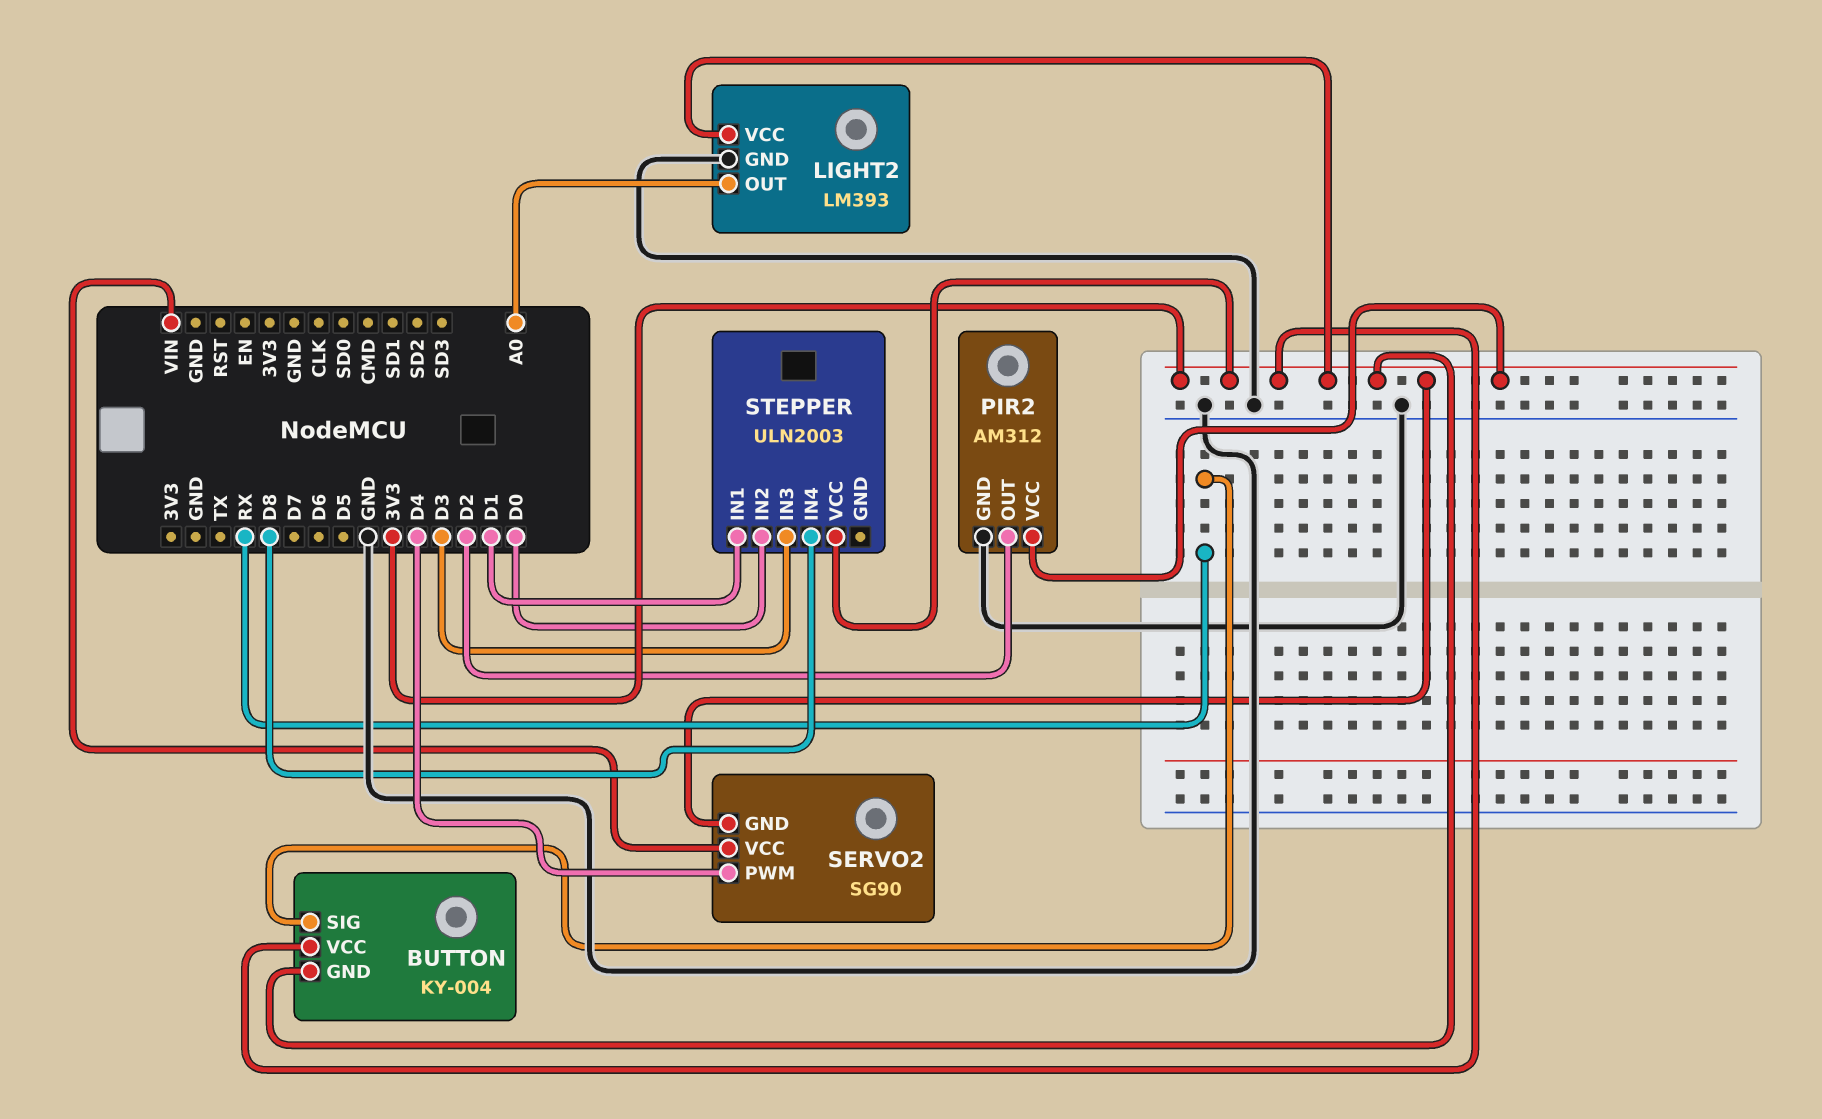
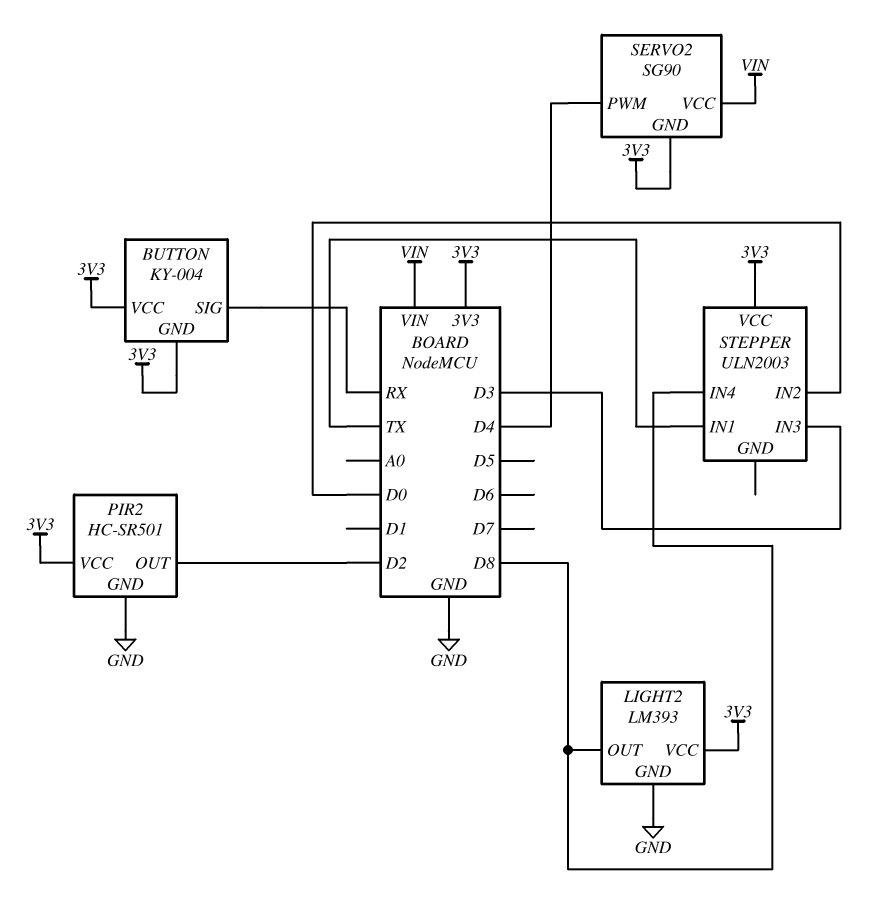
LIGHT2 pin OUT: A0 -> D8
PIR2: AM312 -> HC-SR501
STEPPER pin IN1: D1 -> TX

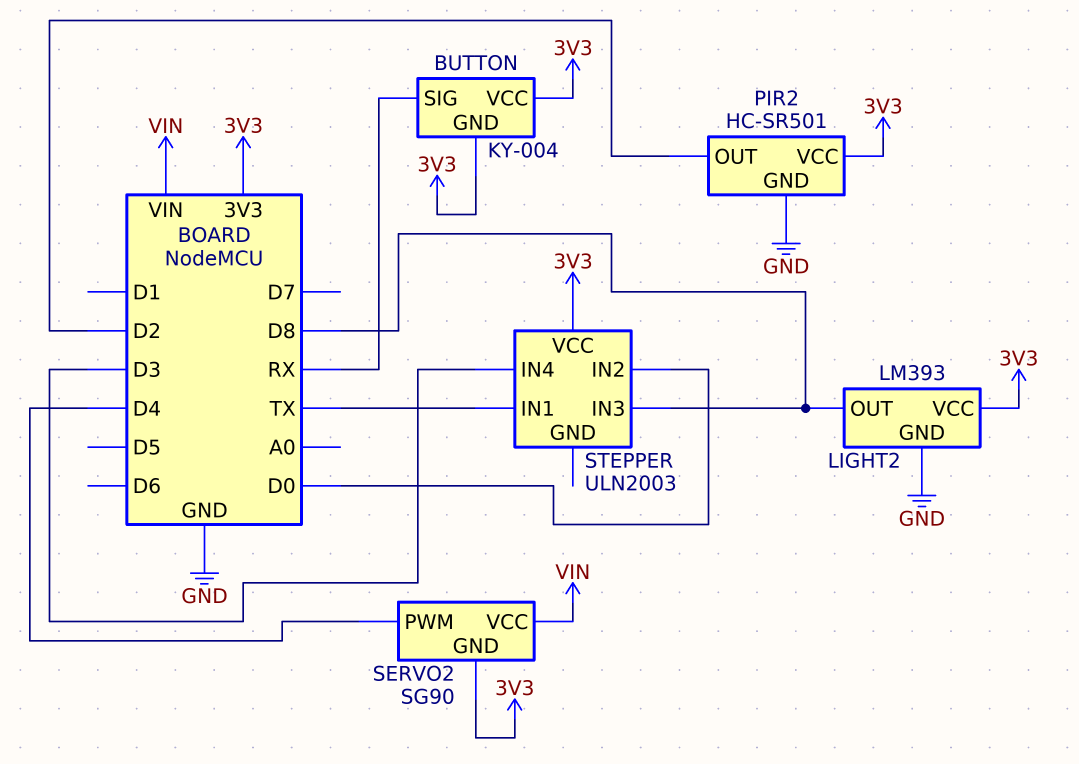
STEPPER pin IN3: D3 -> D8
STEPPER pin IN4: D8 -> D3

